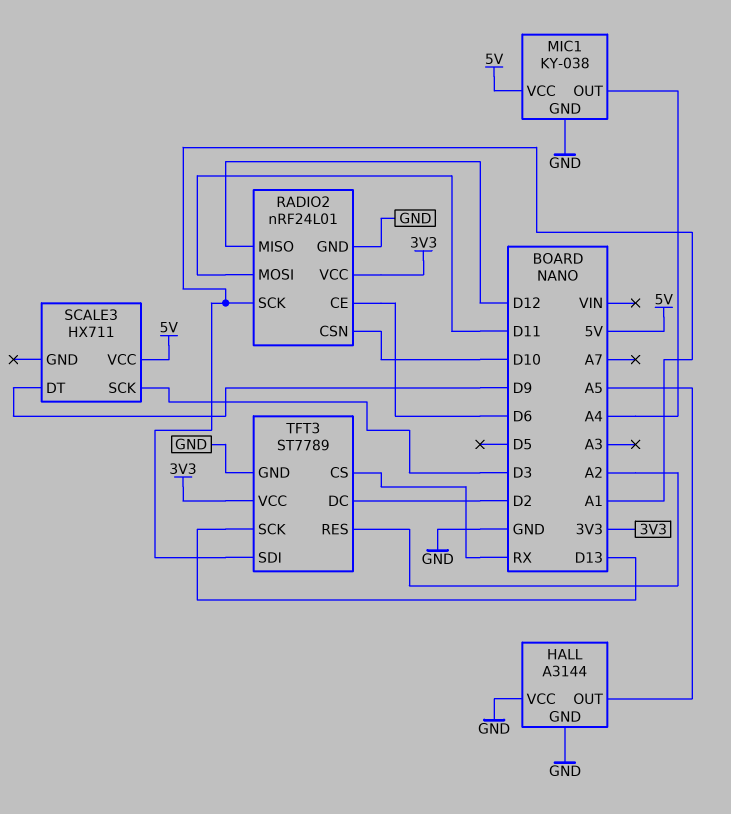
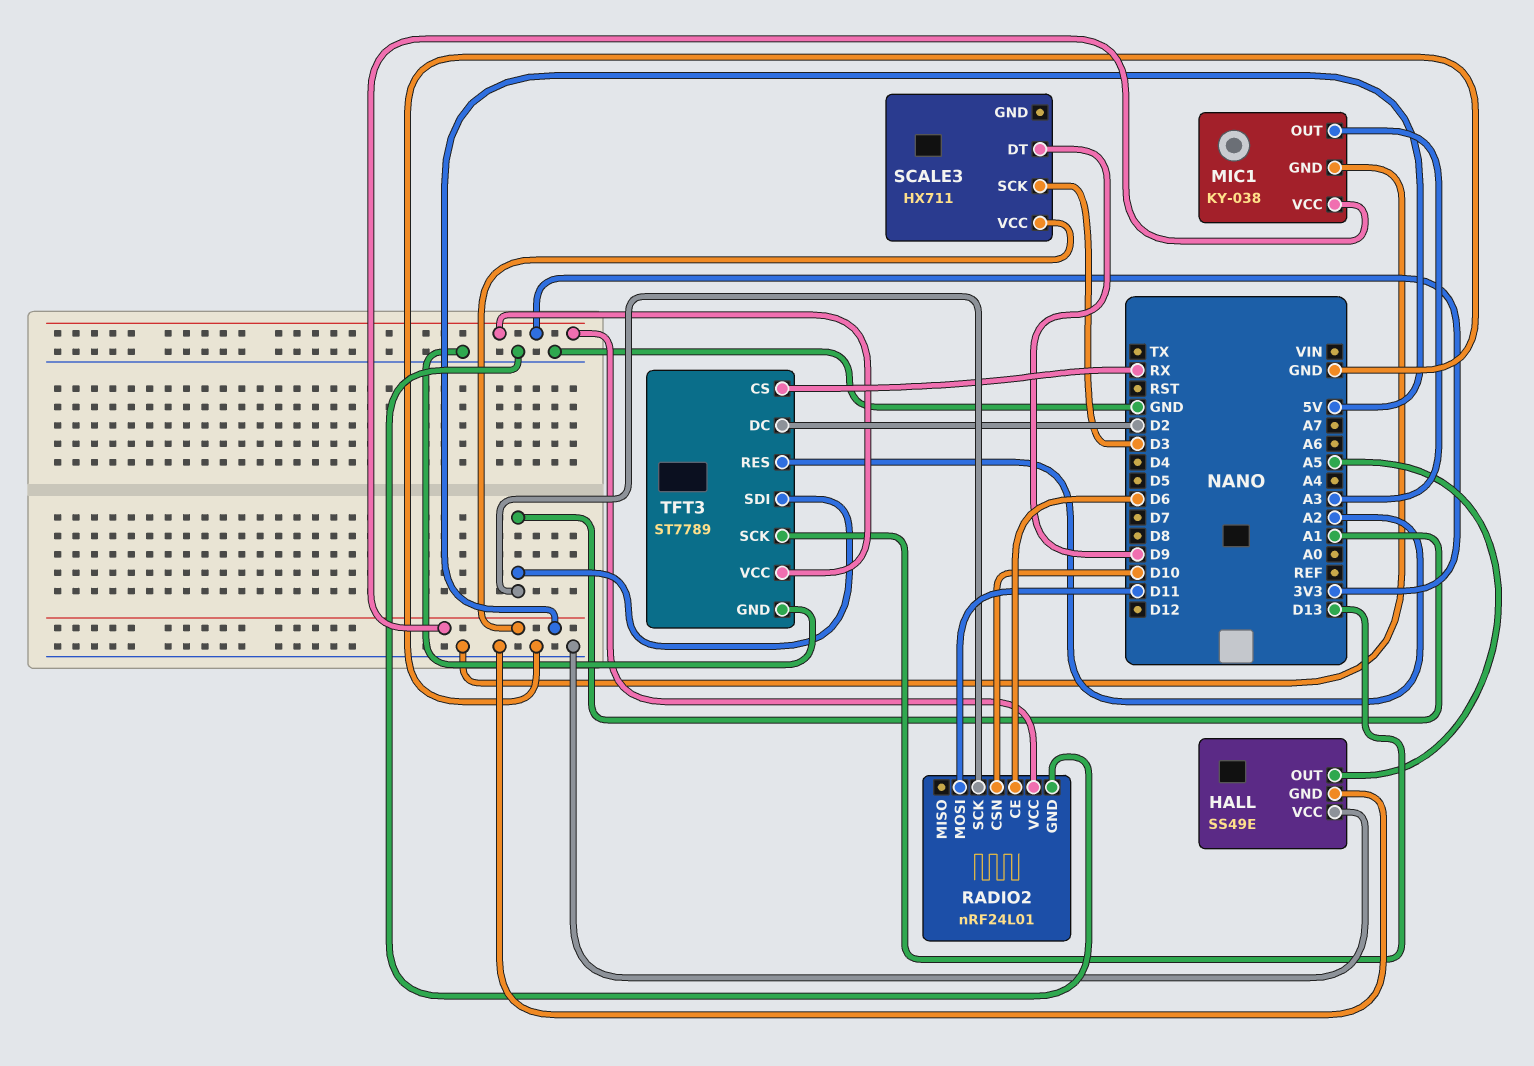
HALL: A3144 -> SS49E
MIC1 pin OUT: A4 -> A3
RADIO2 pin MISO: D12 -> none

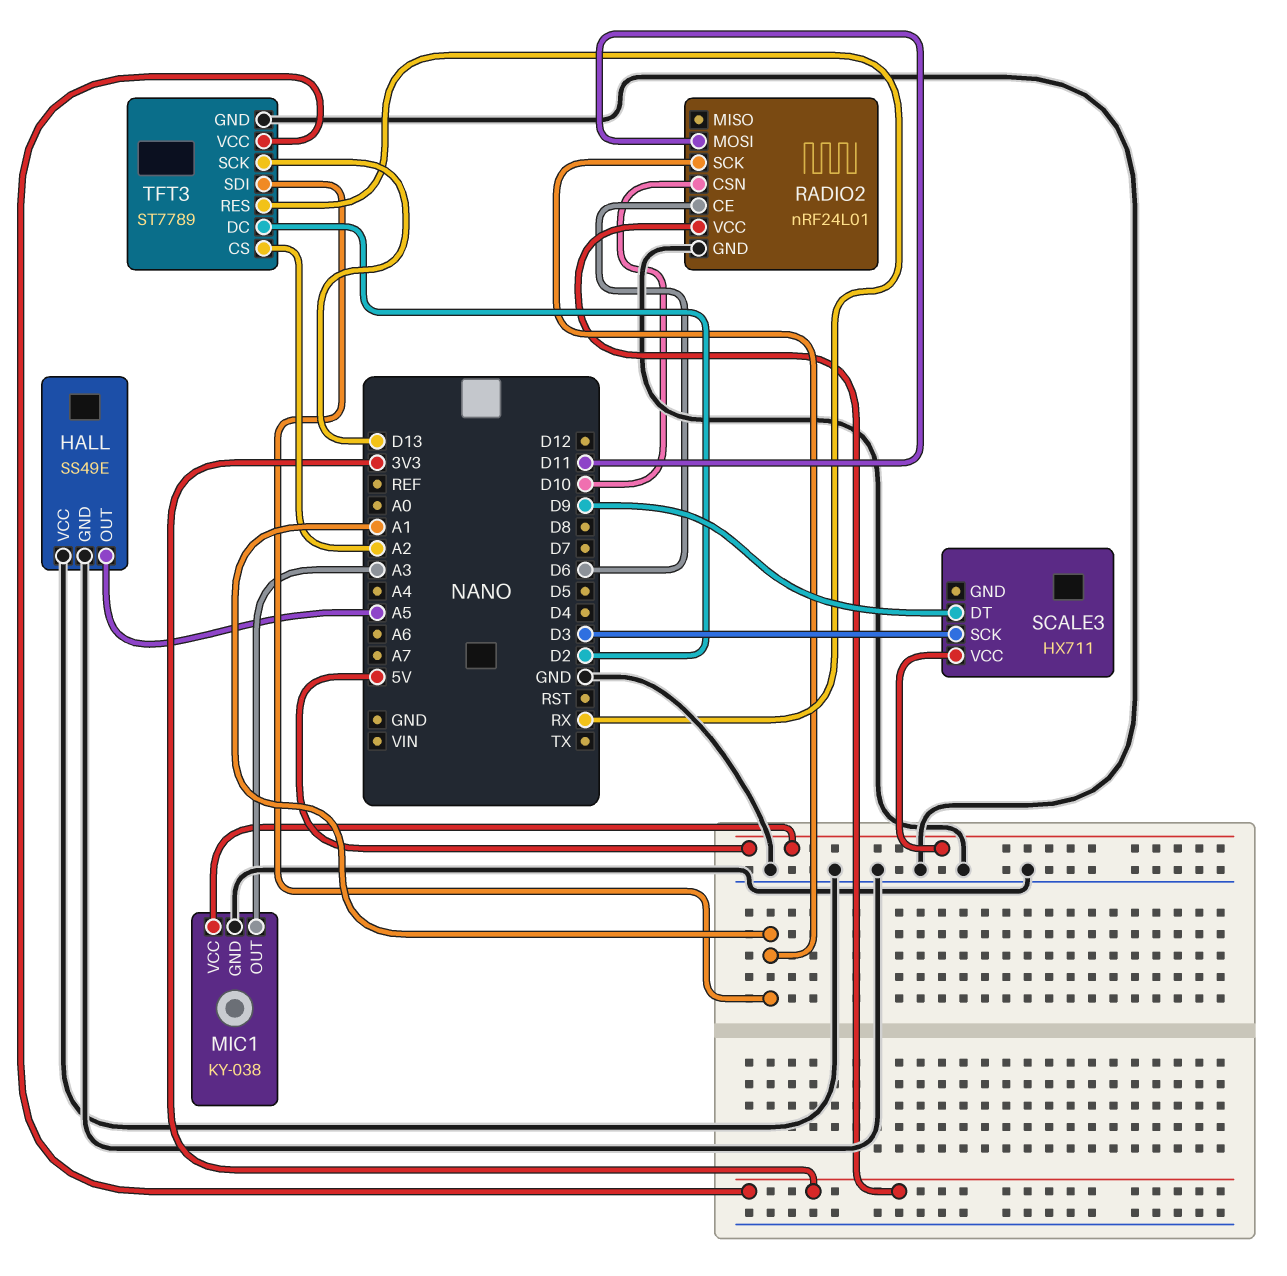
TFT3 pin CS: RX -> A2
TFT3 pin RES: A2 -> RX

